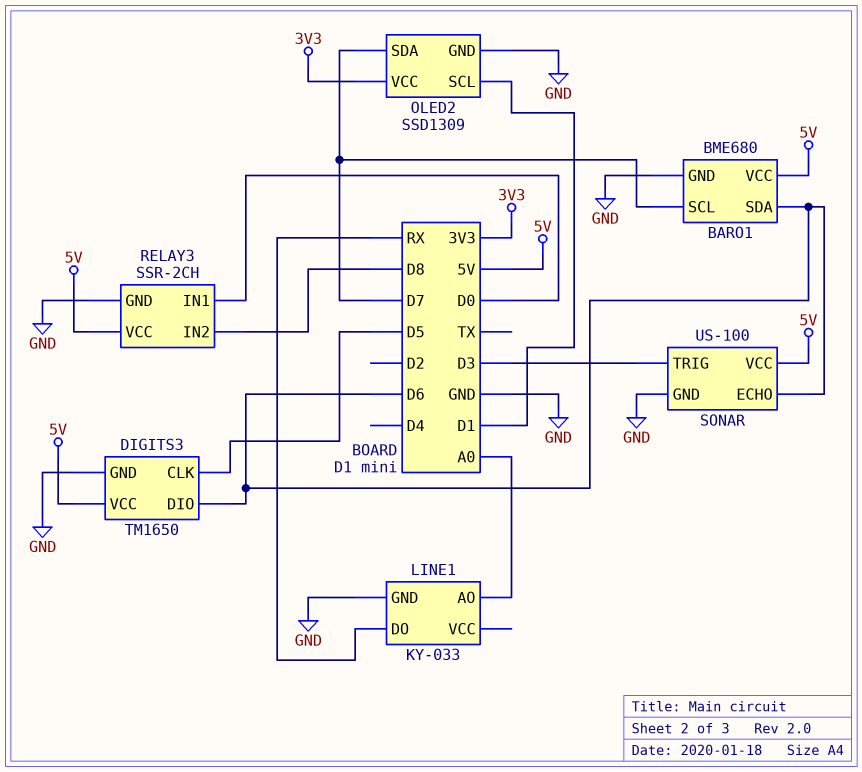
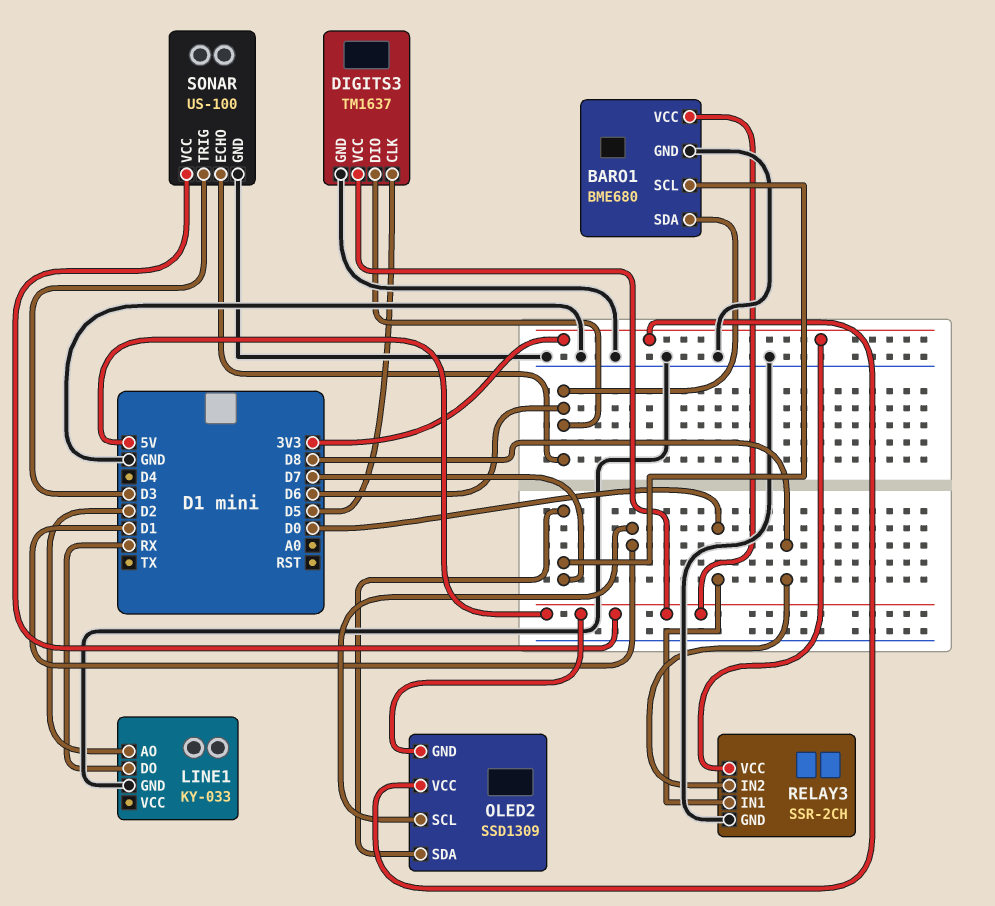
DIGITS3: TM1650 -> TM1637
LINE1 pin AO: A0 -> D2
OLED2 pin GND: GND -> 5V
RELAY3 pin VCC: 5V -> 3V3

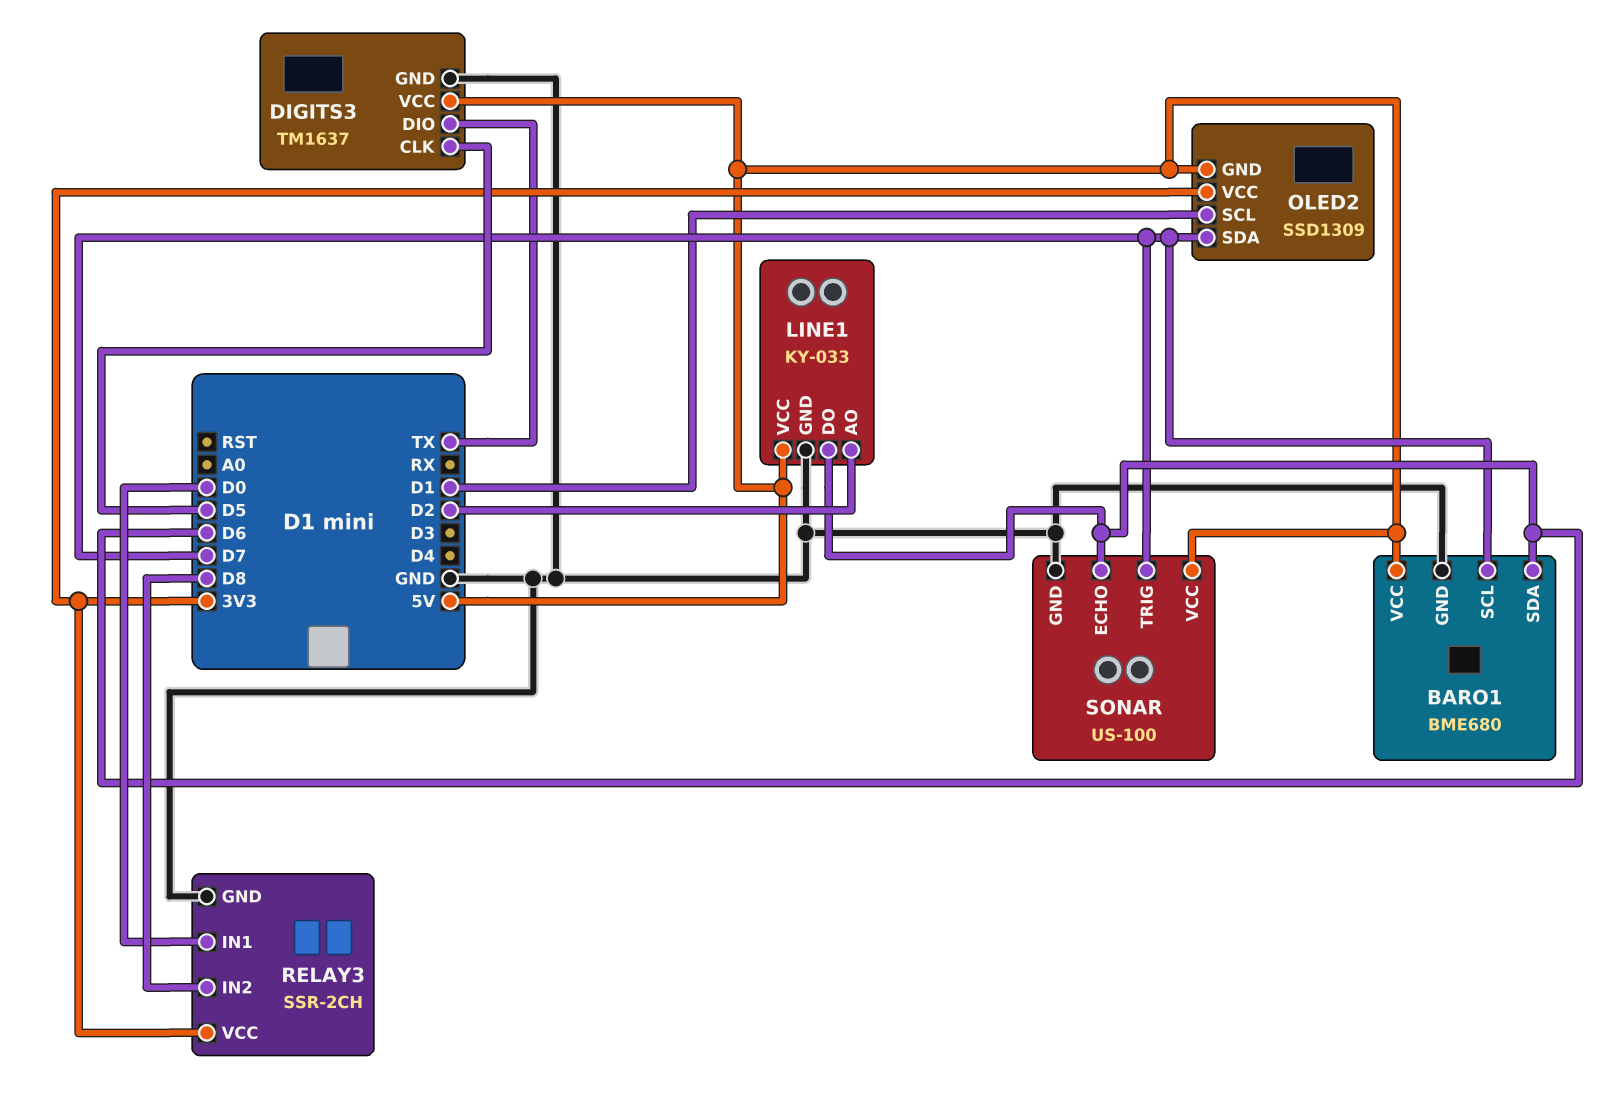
DIGITS3 pin DIO: D6 -> TX
LINE1 pin DO: RX -> D6
LINE1 pin VCC: none -> 5V
SONAR pin TRIG: D3 -> D7

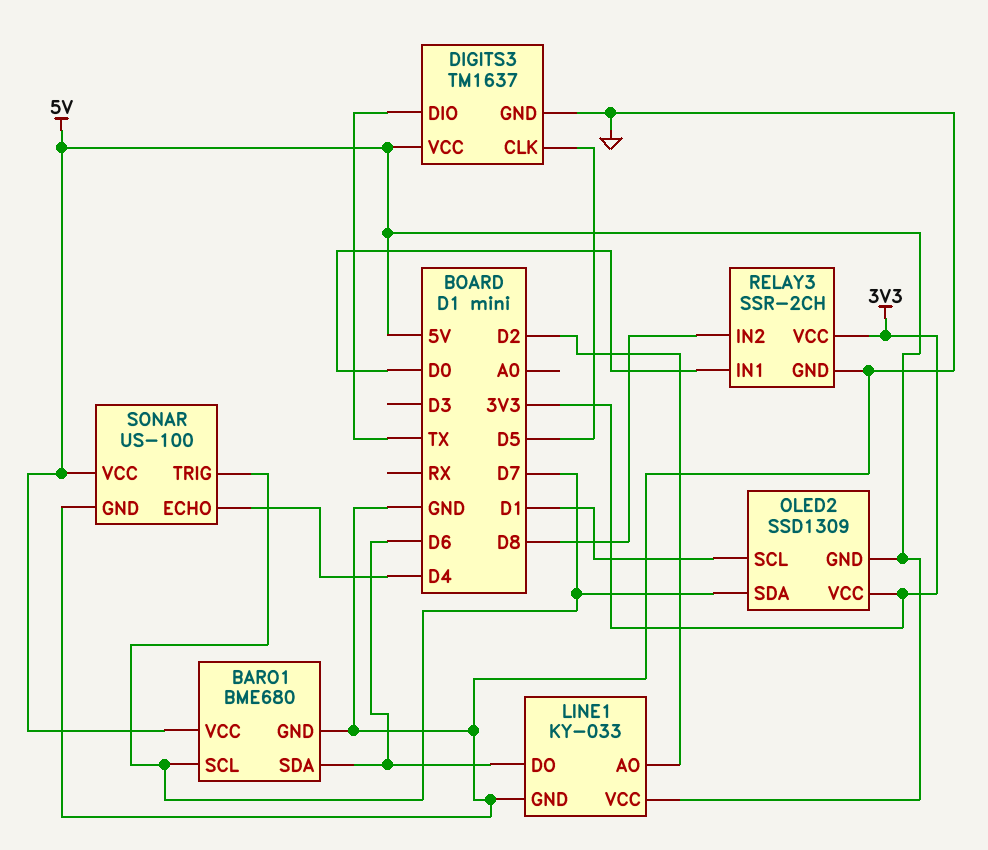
SONAR pin ECHO: D6 -> D4

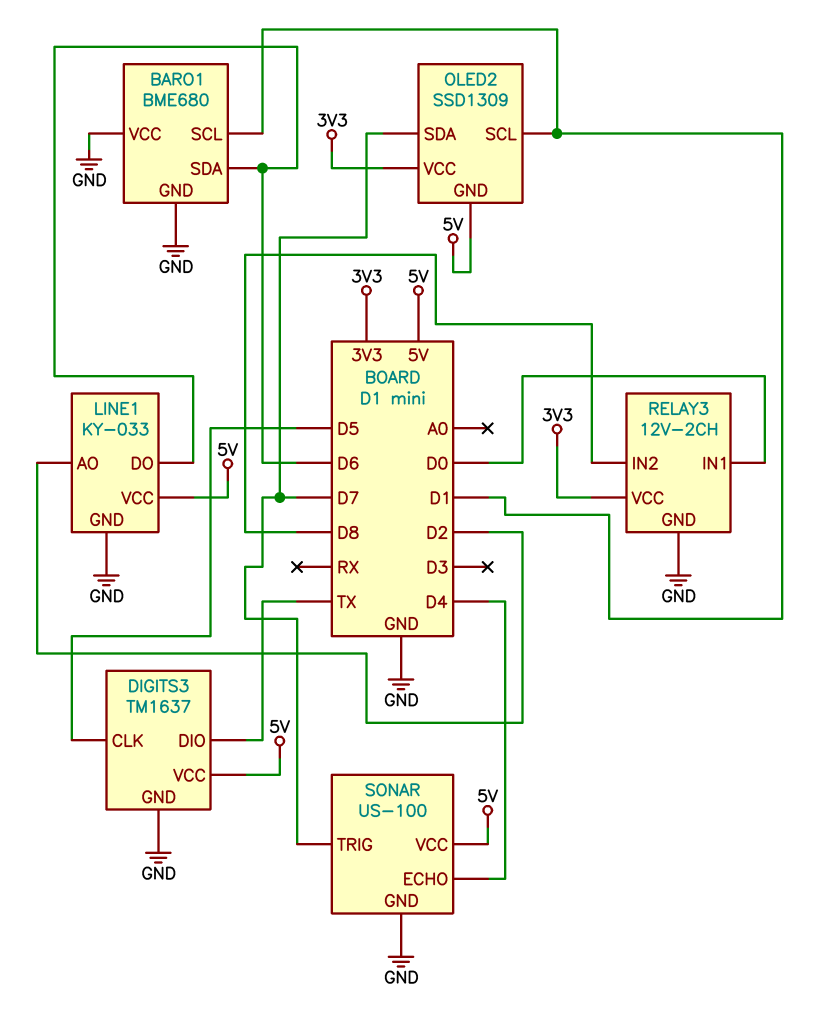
BARO1 pin SCL: D7 -> D1
BARO1 pin VCC: 5V -> GND
RELAY3: SSR-2CH -> 12V-2CH

